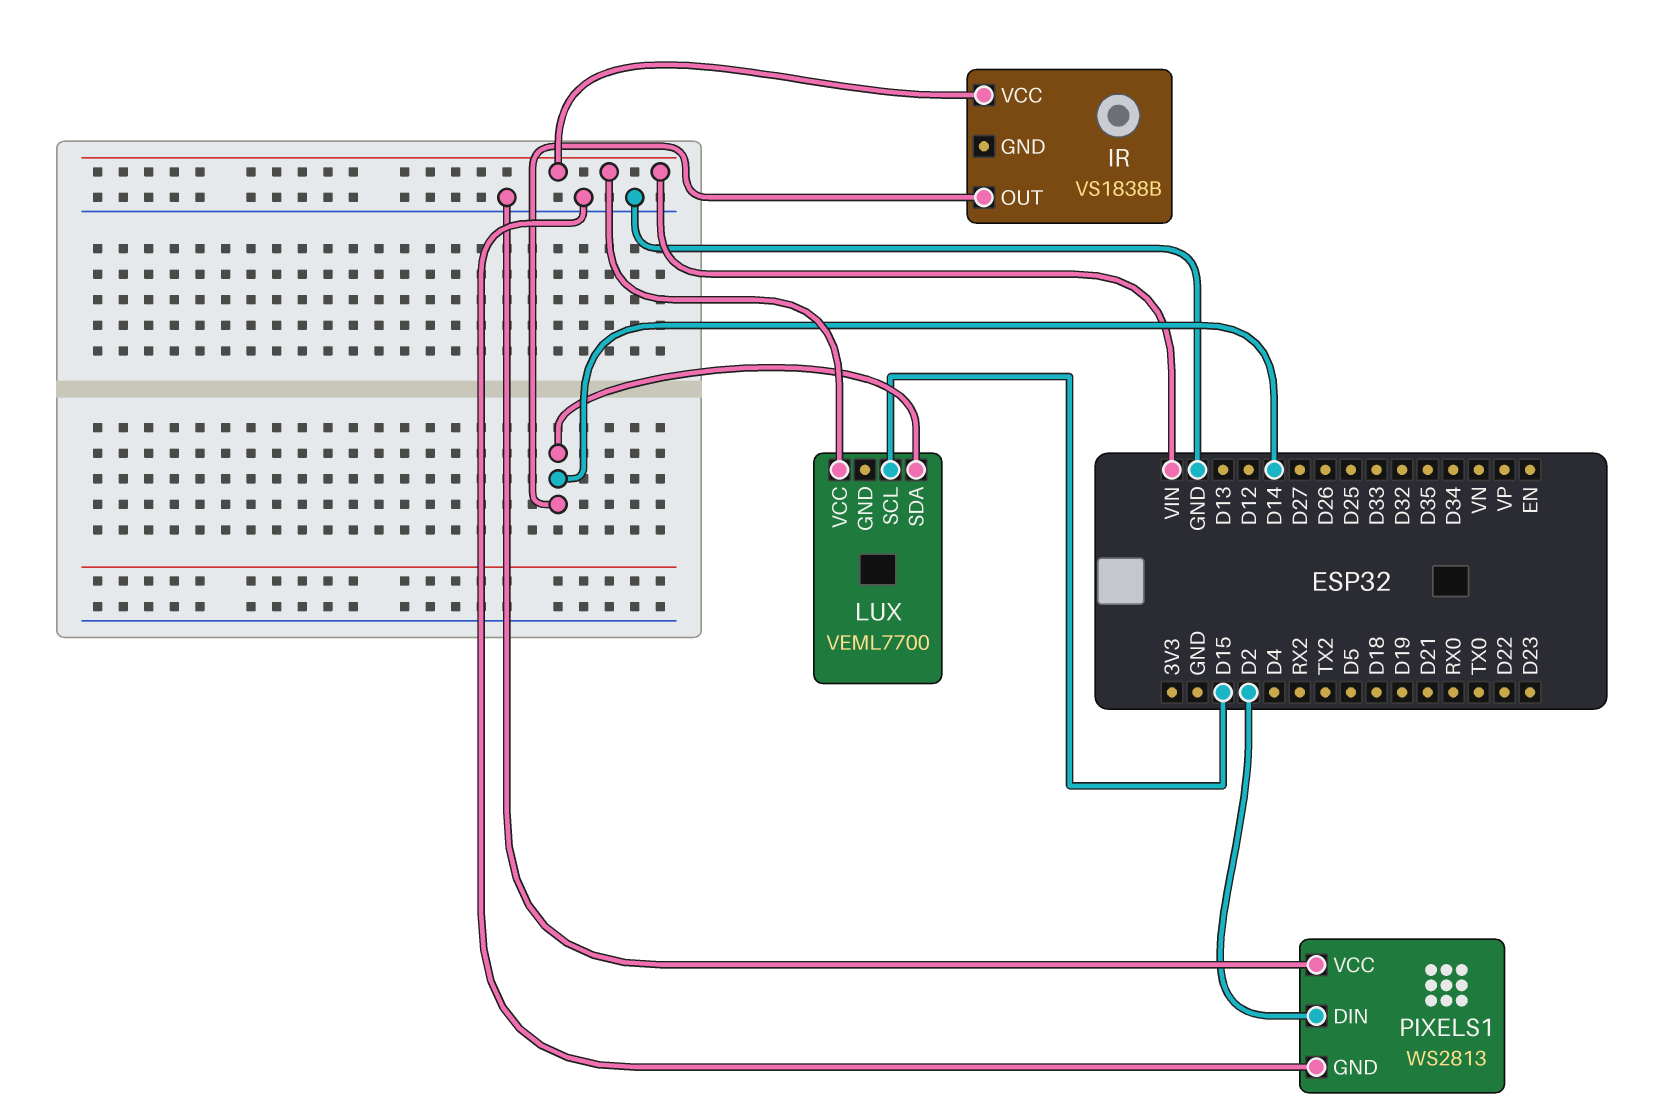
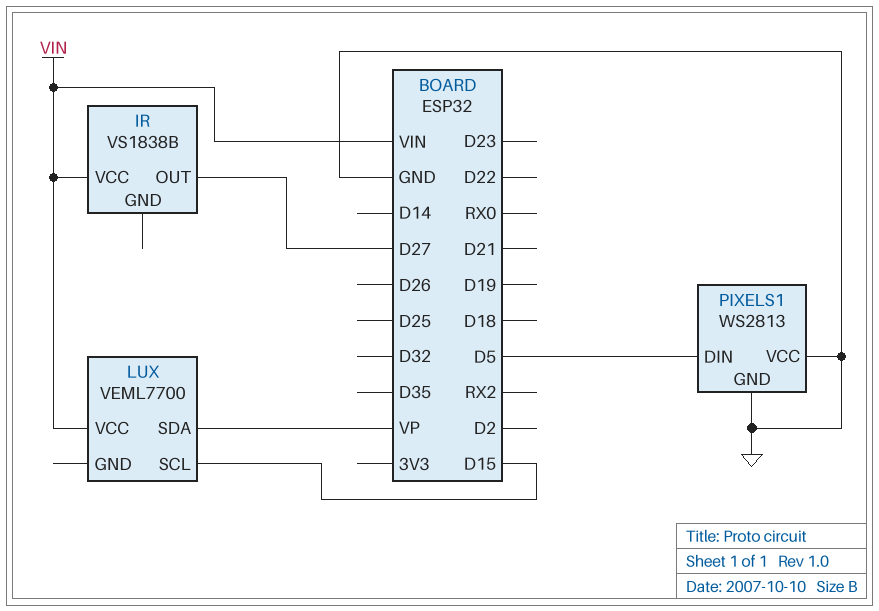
IR pin OUT: D14 -> D27
LUX pin SDA: D14 -> VP
PIXELS1 pin DIN: D2 -> D5

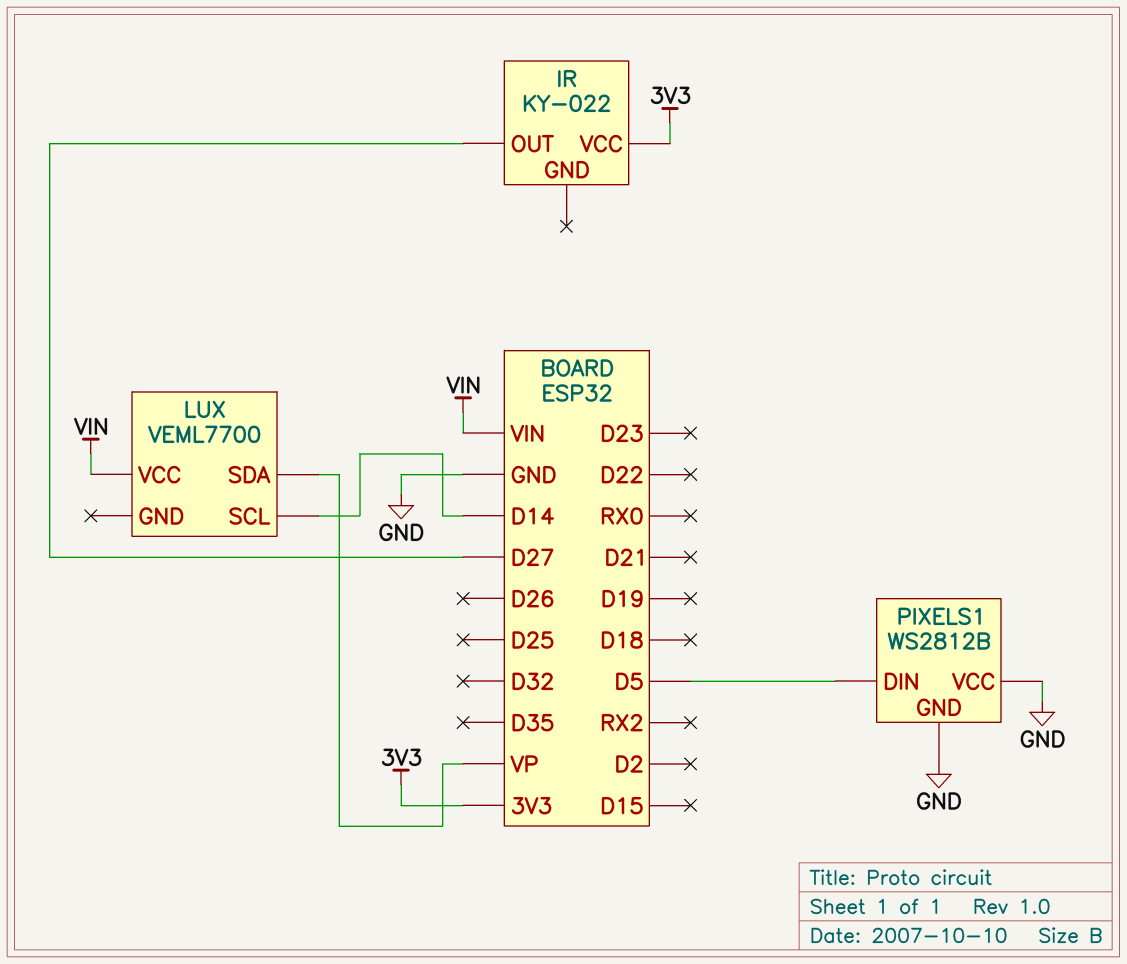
IR: VS1838B -> KY-022
IR pin VCC: VIN -> 3V3
LUX pin SCL: D15 -> D14
PIXELS1: WS2813 -> WS2812B

